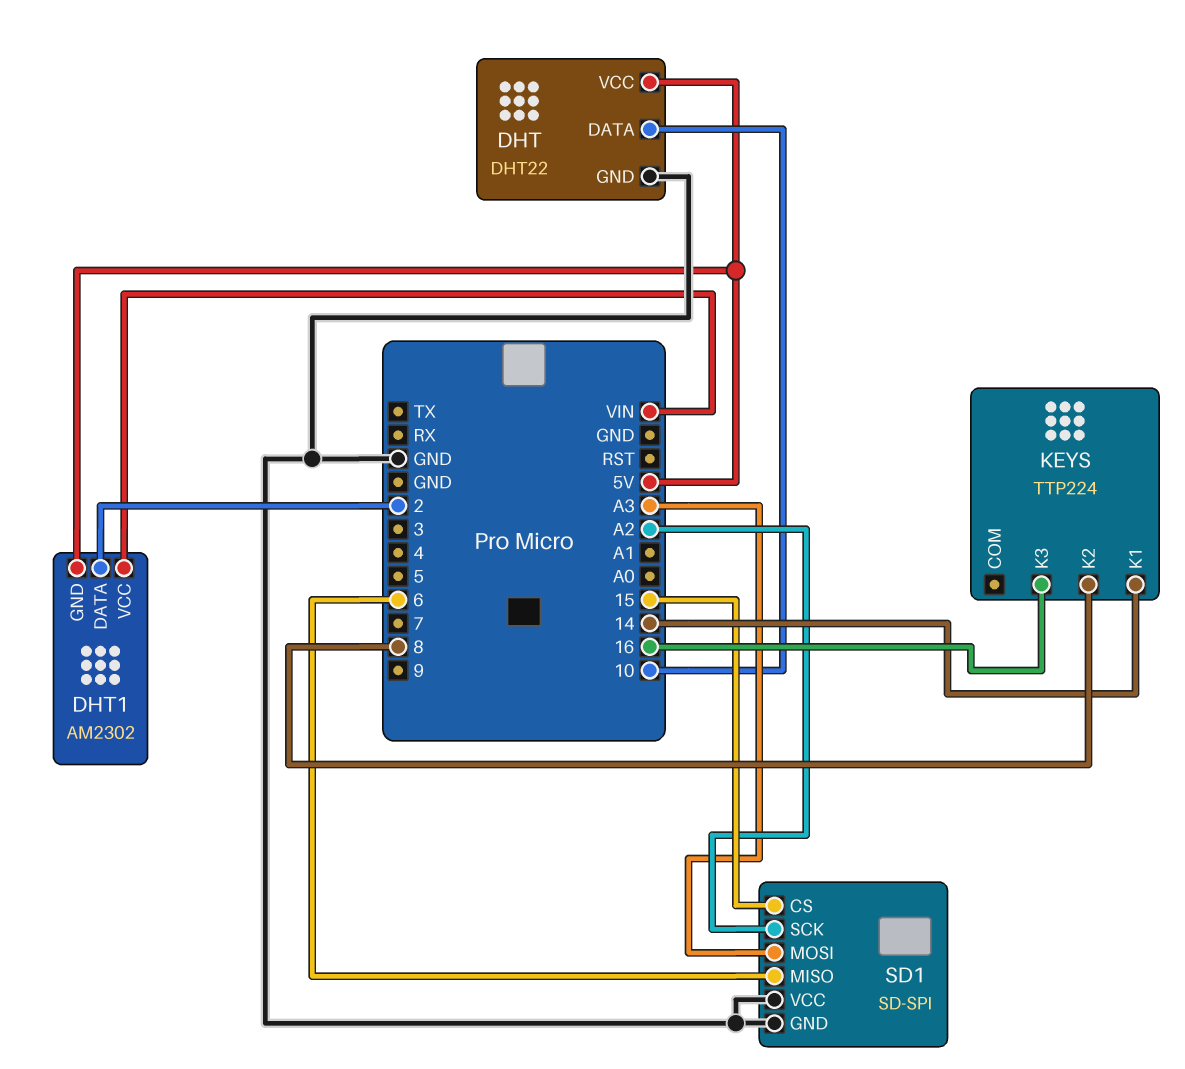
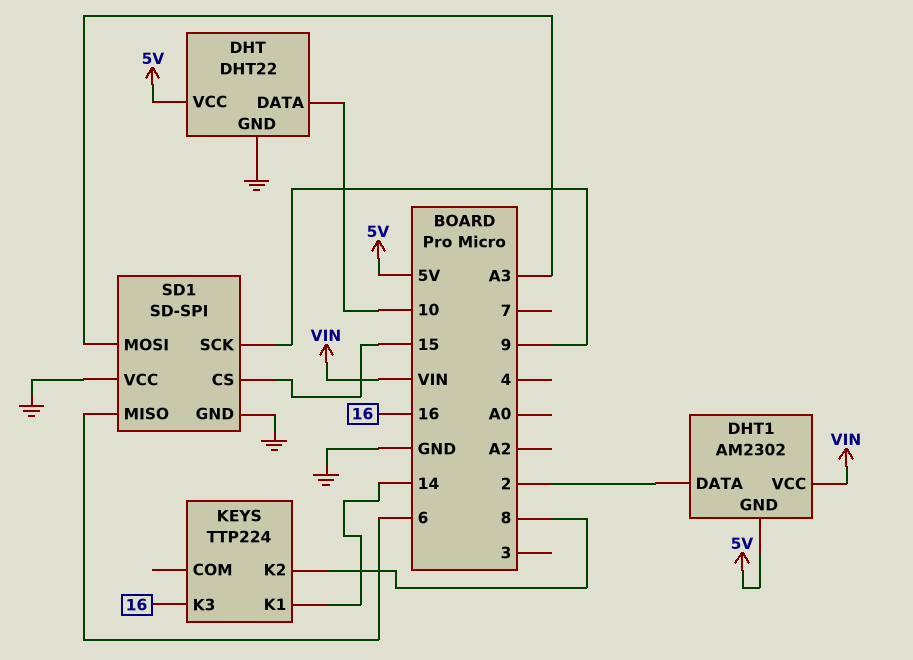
SD1 pin SCK: A2 -> 9

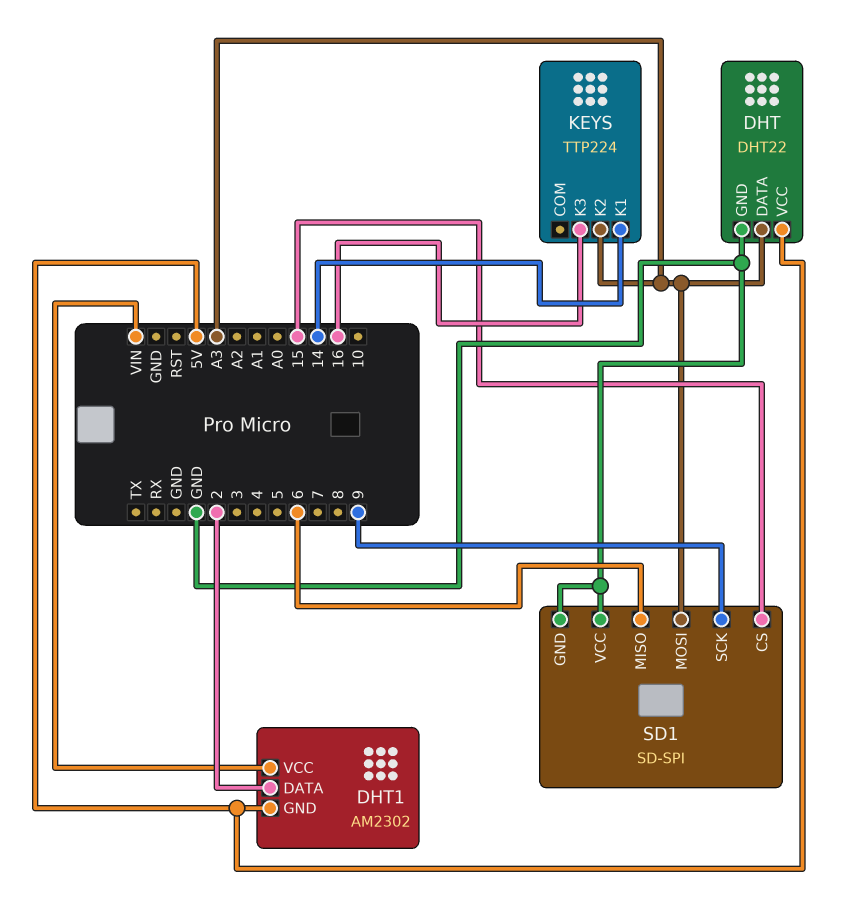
DHT pin DATA: 10 -> A3
KEYS pin K2: 8 -> A3

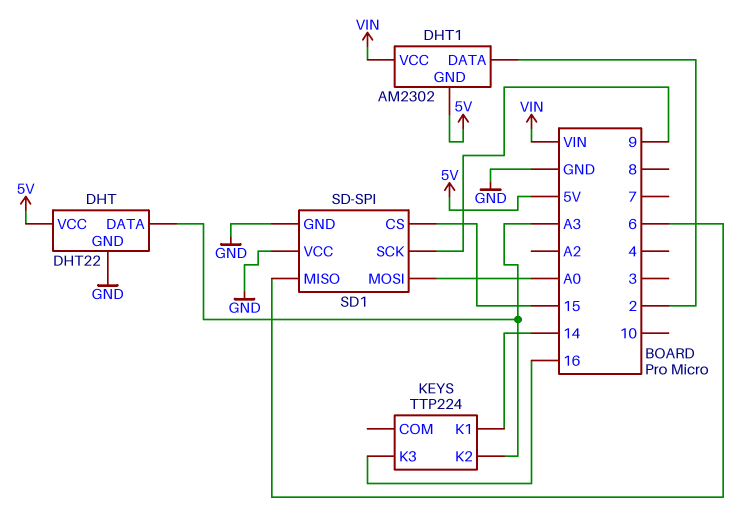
SD1 pin MOSI: A3 -> A0

